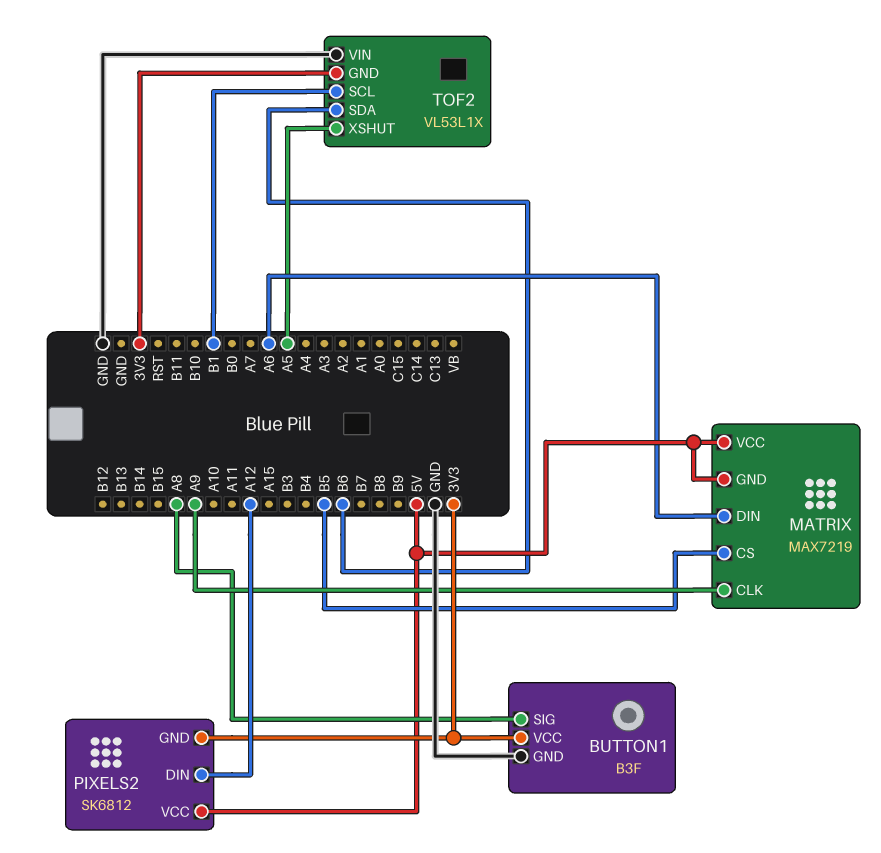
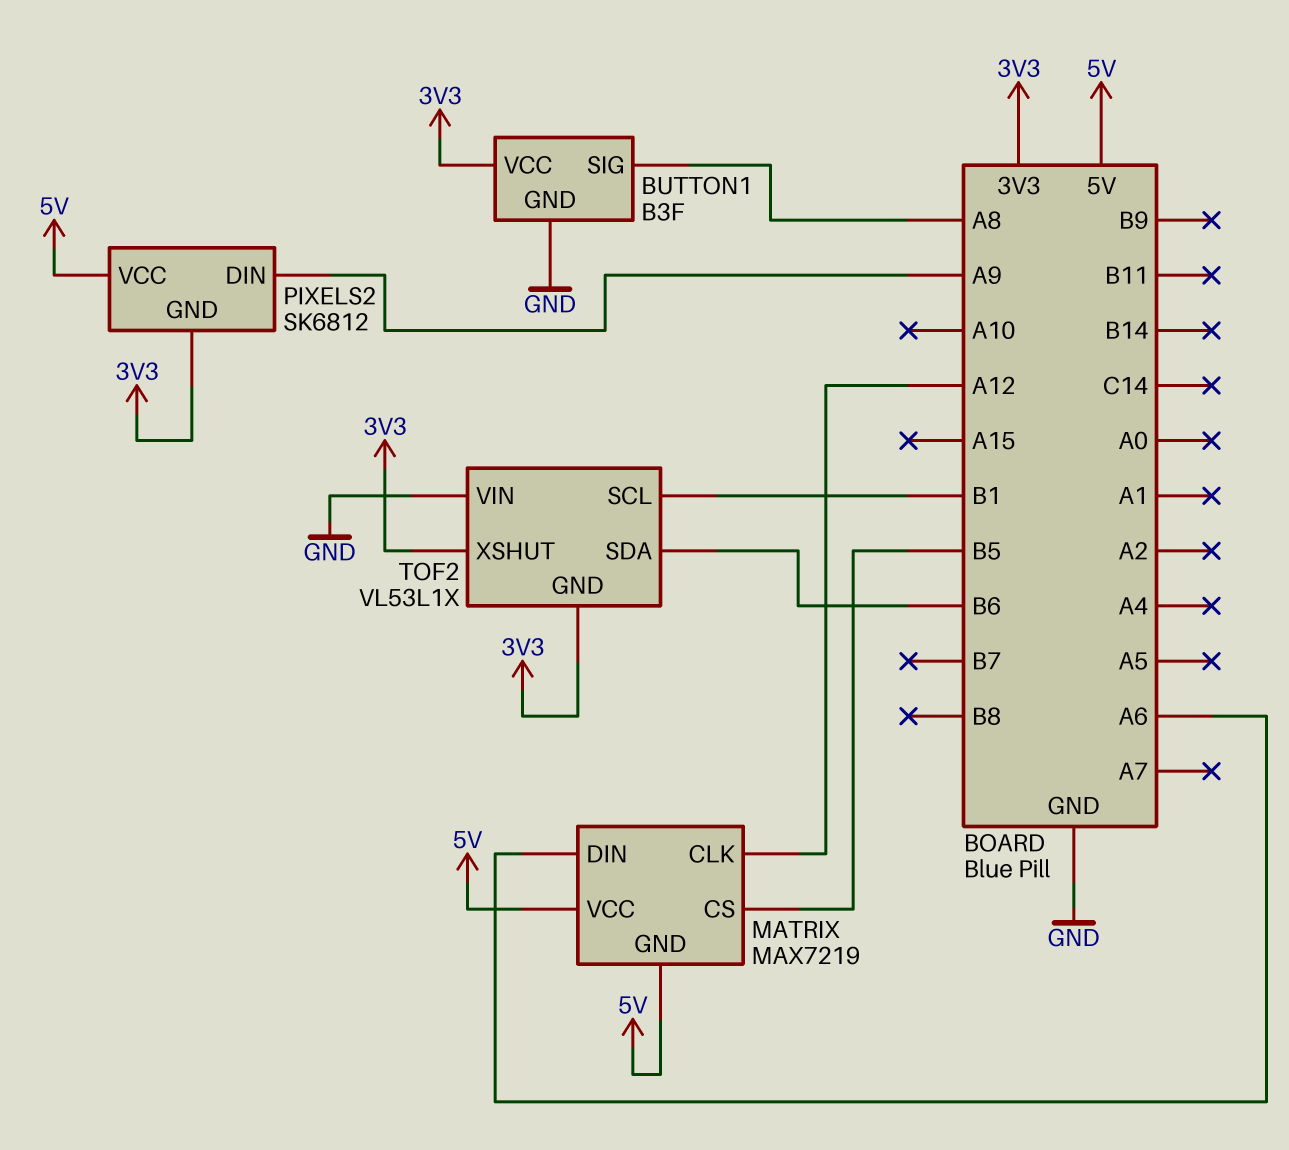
MATRIX pin CLK: A9 -> A12
PIXELS2 pin DIN: A12 -> A9
TOF2 pin XSHUT: A5 -> 3V3

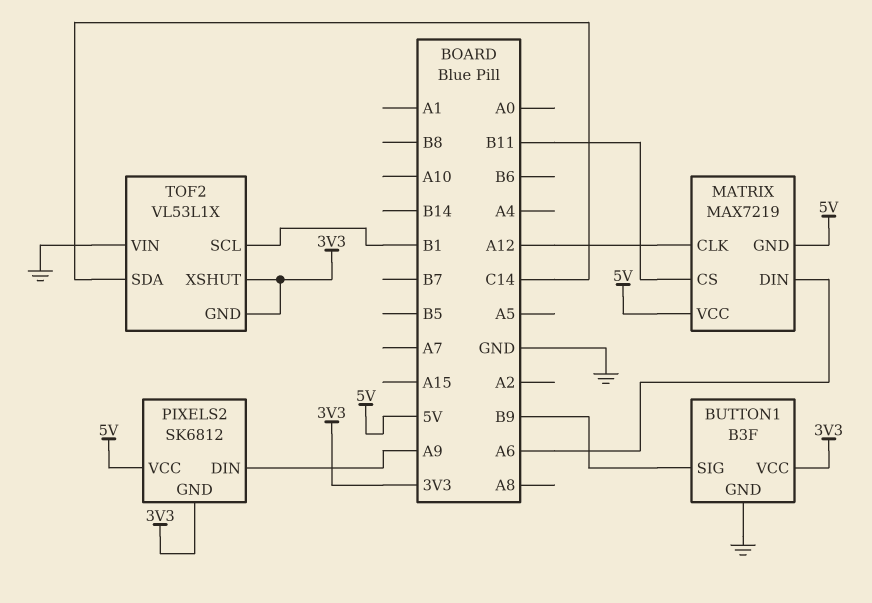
BUTTON1 pin SIG: A8 -> B9
MATRIX pin CS: B5 -> B11
TOF2 pin SDA: B6 -> C14

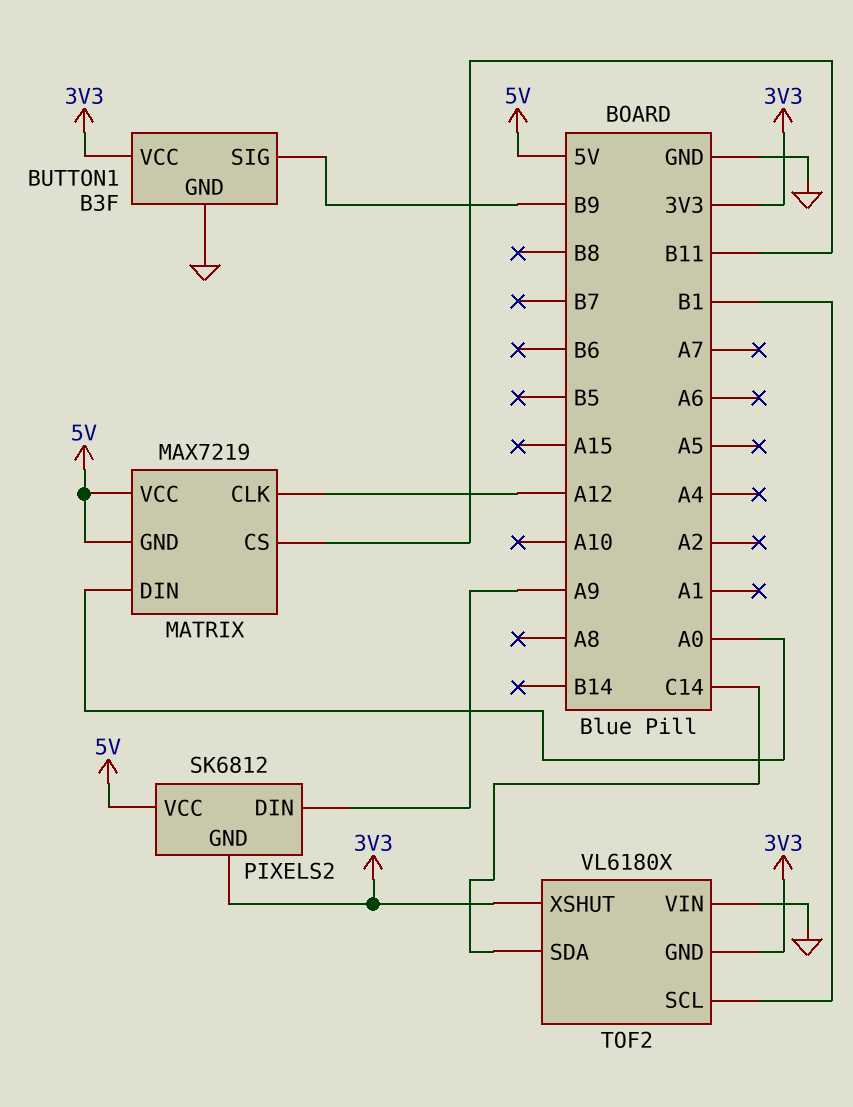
MATRIX pin DIN: A6 -> A0
TOF2: VL53L1X -> VL6180X

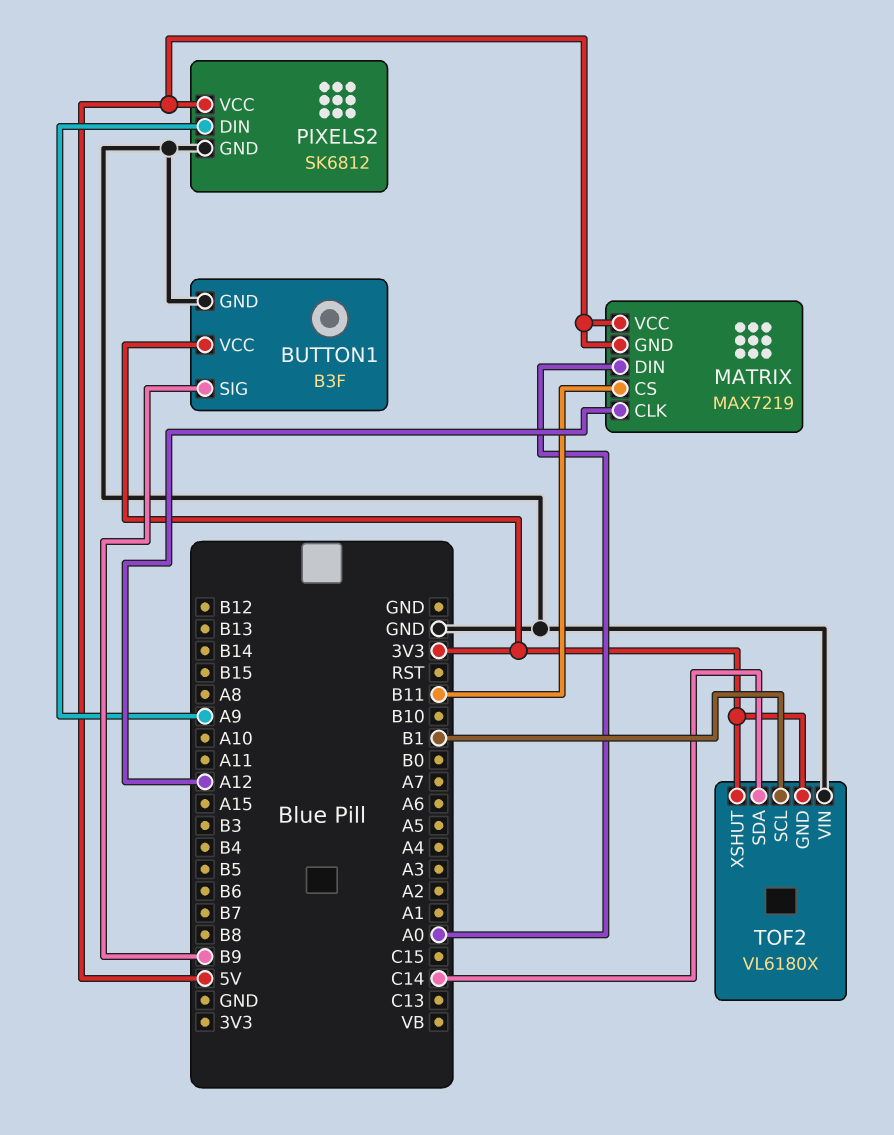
PIXELS2 pin GND: 3V3 -> GND

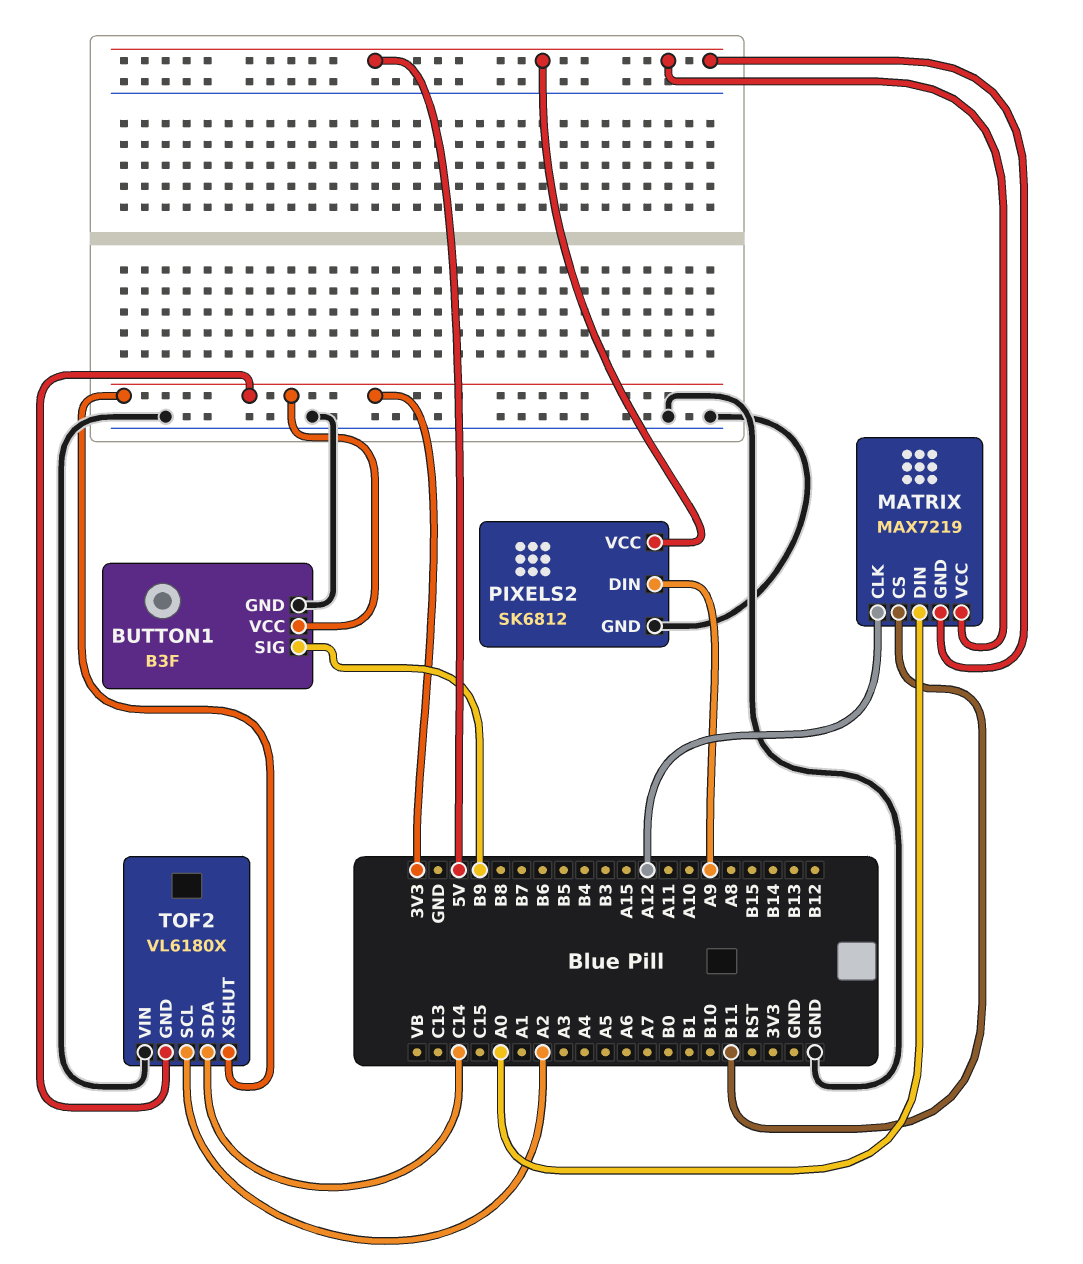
TOF2 pin SCL: B1 -> A2

